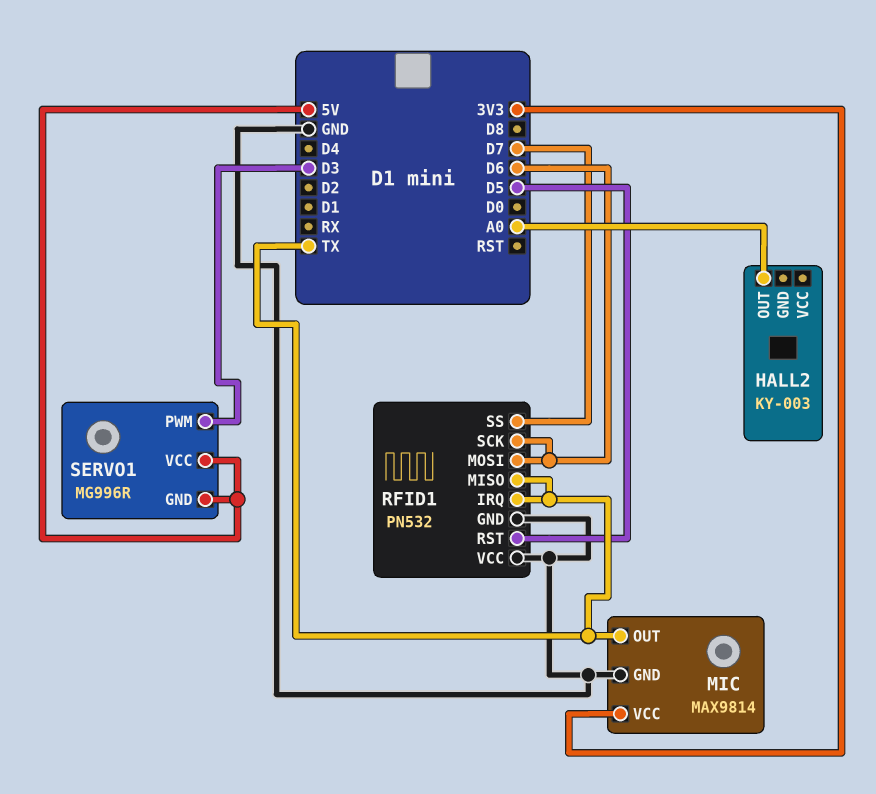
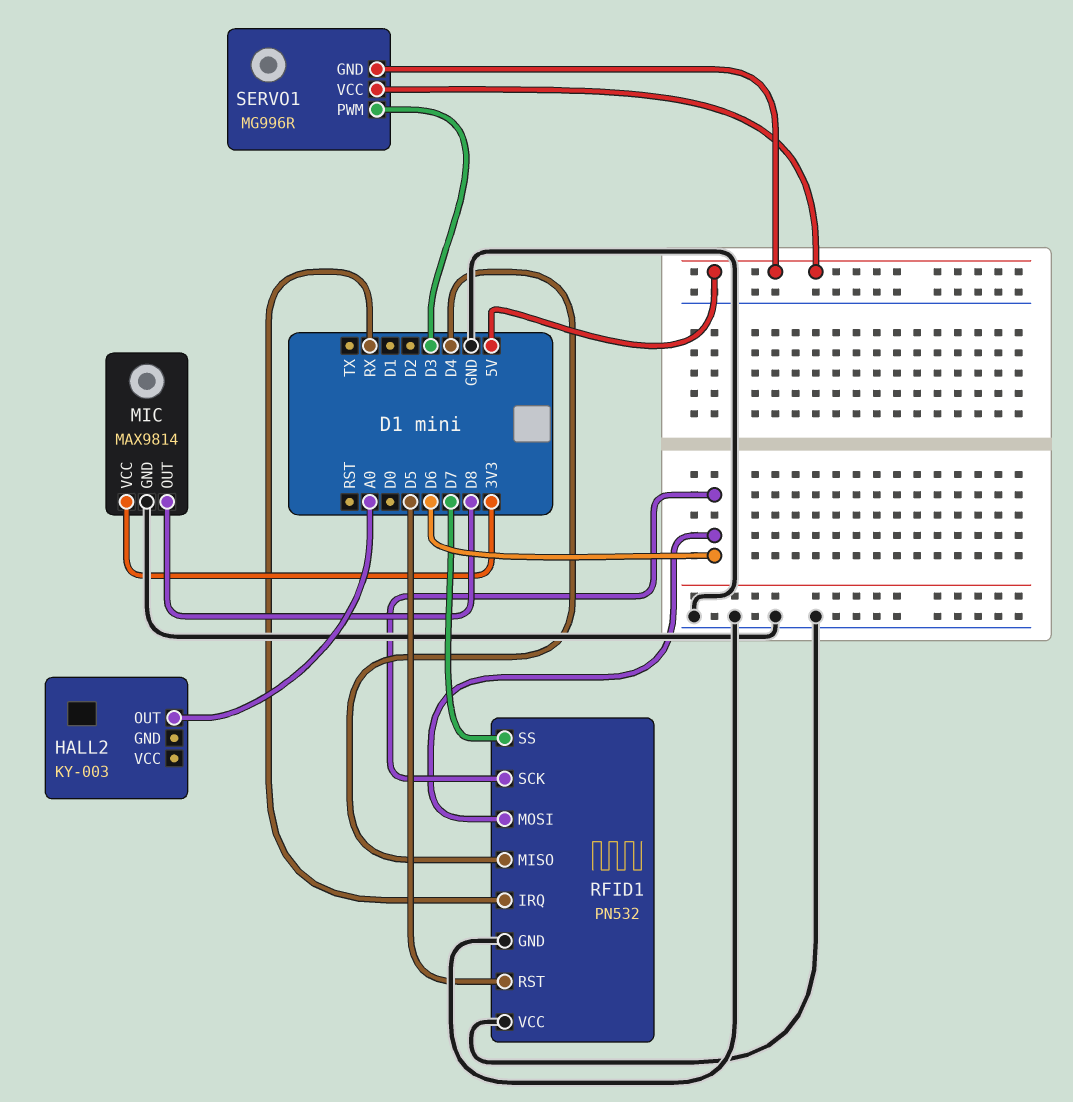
MIC pin OUT: TX -> D8
RFID1 pin IRQ: TX -> RX
RFID1 pin MISO: TX -> D4

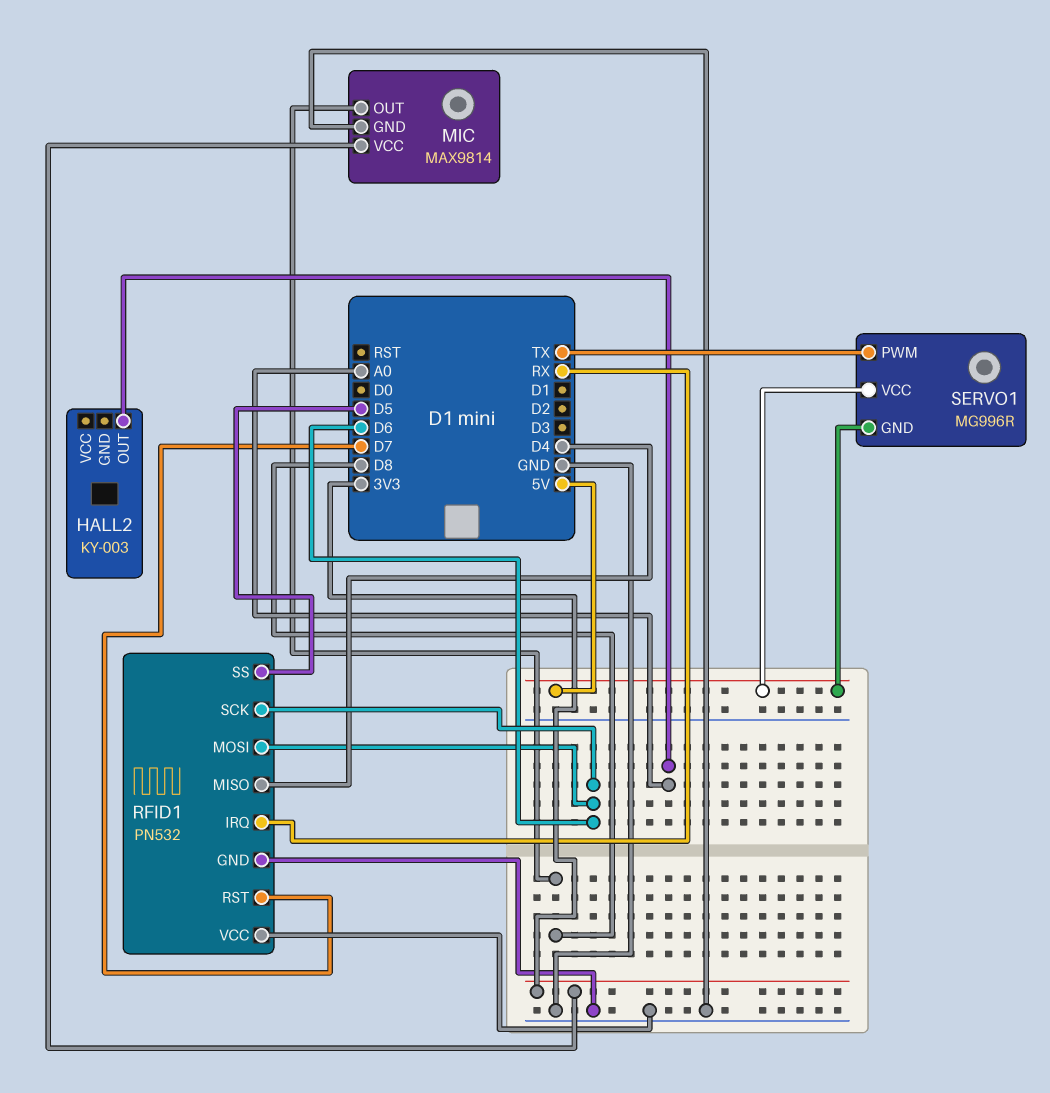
RFID1 pin RST: D5 -> D7
RFID1 pin SS: D7 -> D5
SERVO1 pin PWM: D3 -> TX

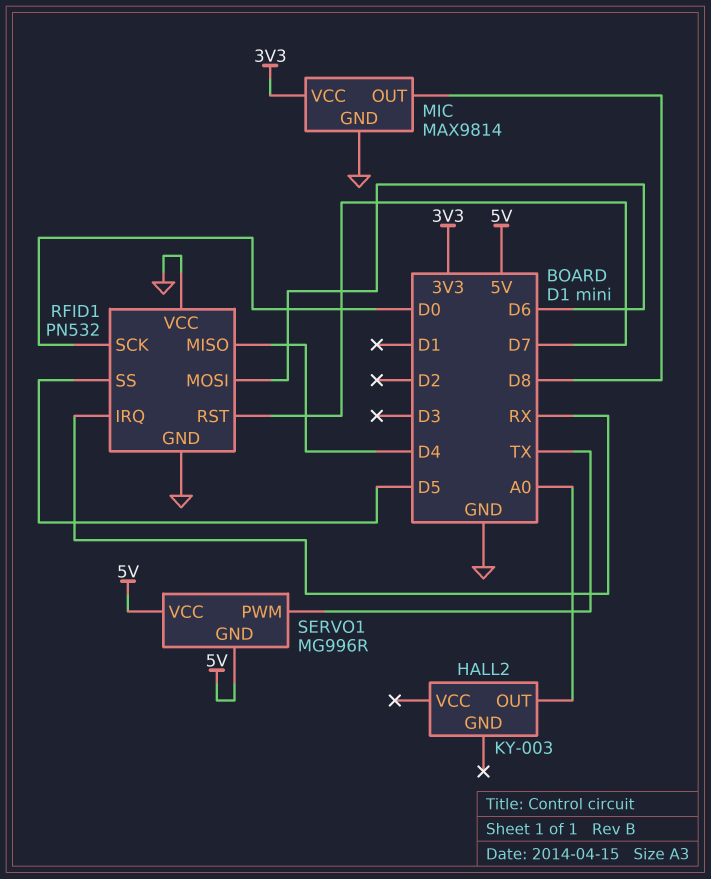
RFID1 pin SCK: D6 -> D0

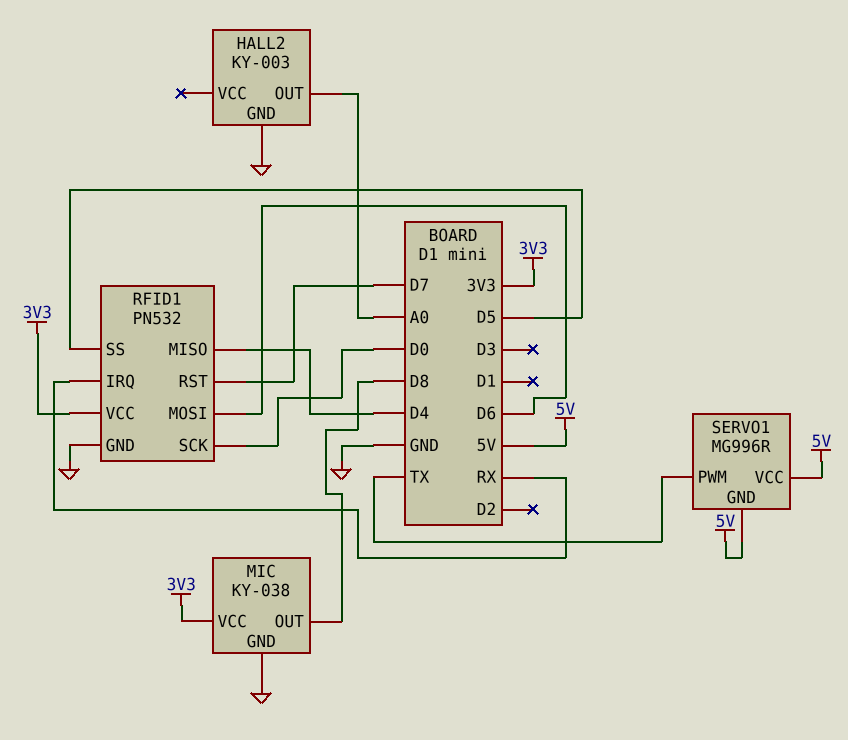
HALL2 pin GND: none -> GND
MIC: MAX9814 -> KY-038
RFID1 pin VCC: GND -> 3V3

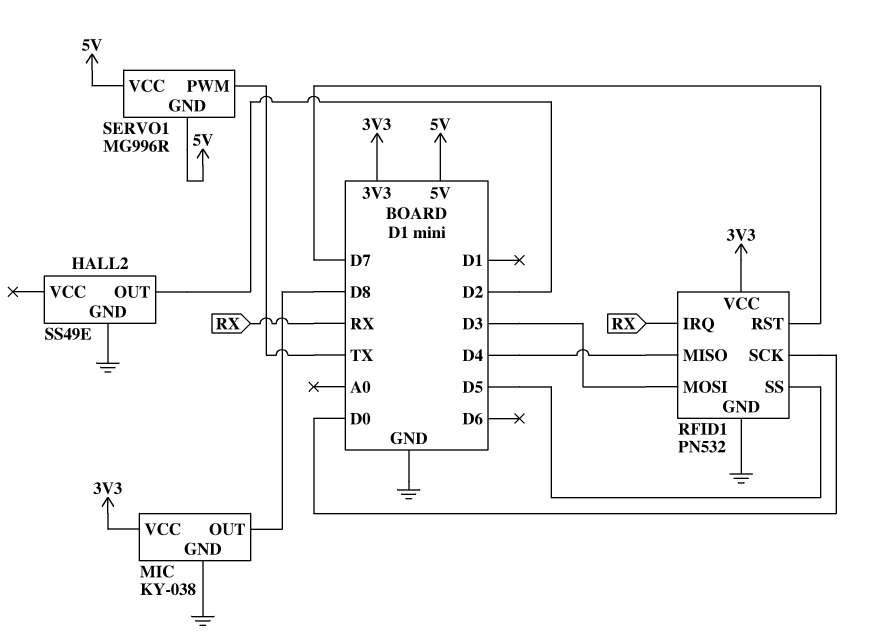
HALL2: KY-003 -> SS49E
HALL2 pin OUT: A0 -> D2
RFID1 pin MOSI: D6 -> D3

